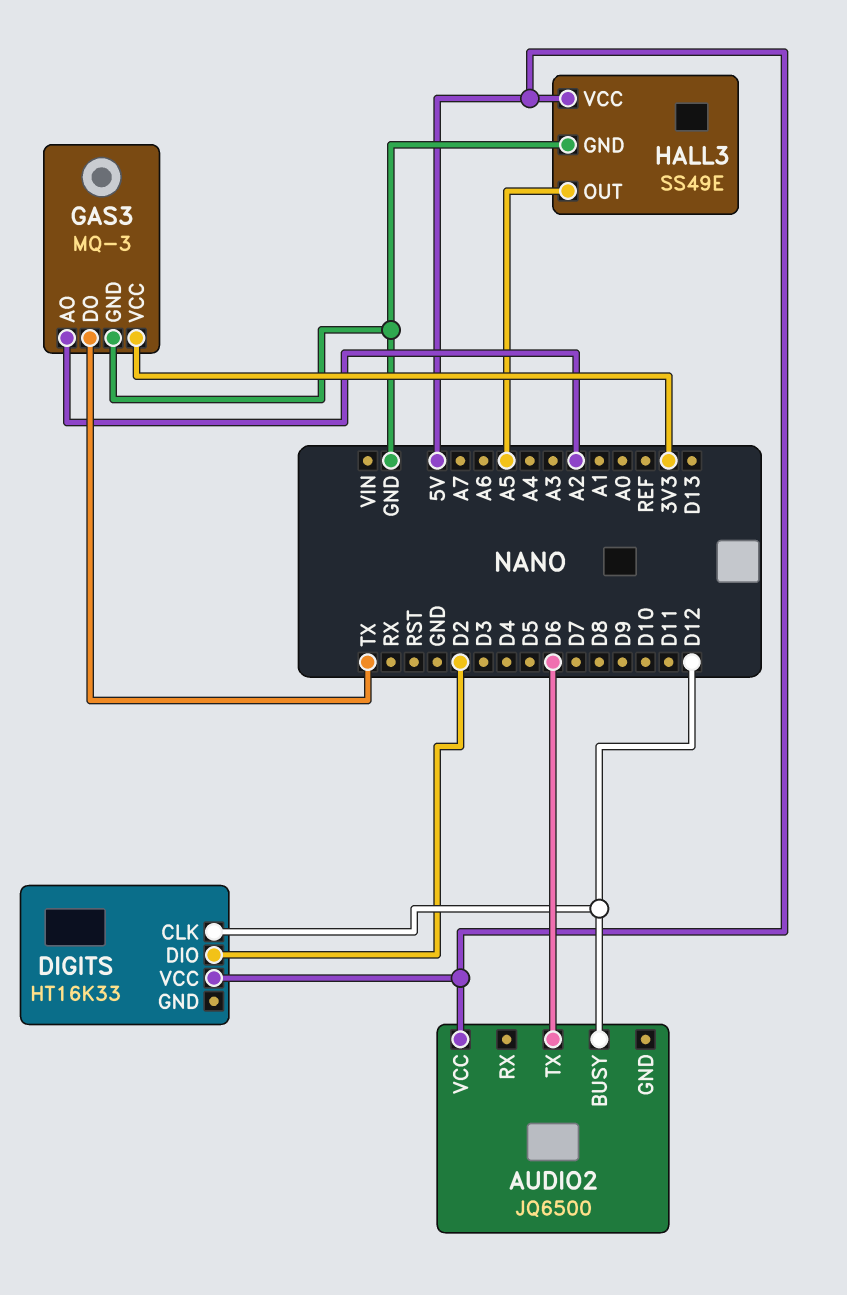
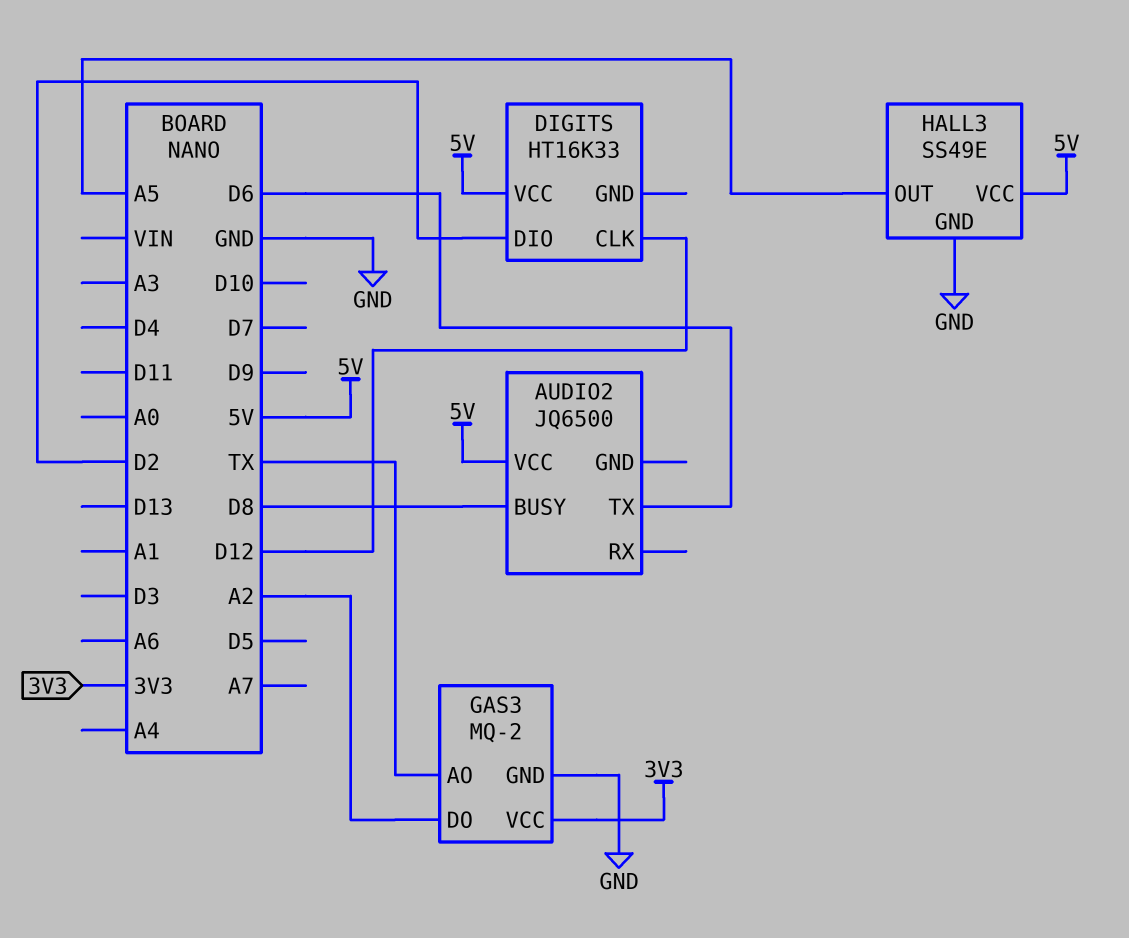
AUDIO2 pin BUSY: D12 -> D8
GAS3: MQ-3 -> MQ-2
GAS3 pin AO: A2 -> TX
GAS3 pin DO: TX -> A2

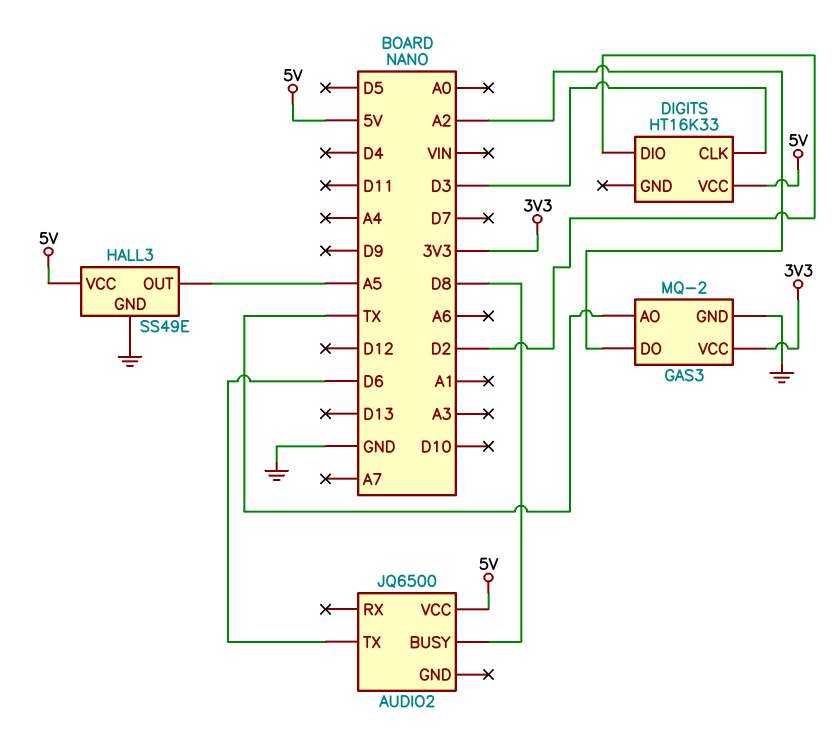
DIGITS pin CLK: D12 -> D3

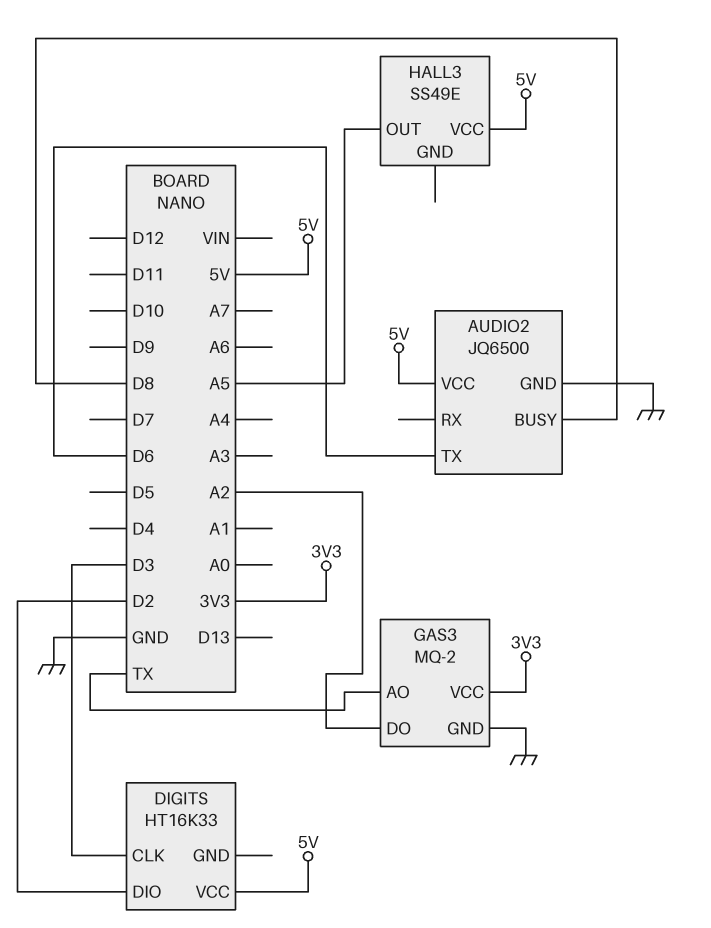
AUDIO2 pin GND: none -> GND
HALL3 pin GND: GND -> none

